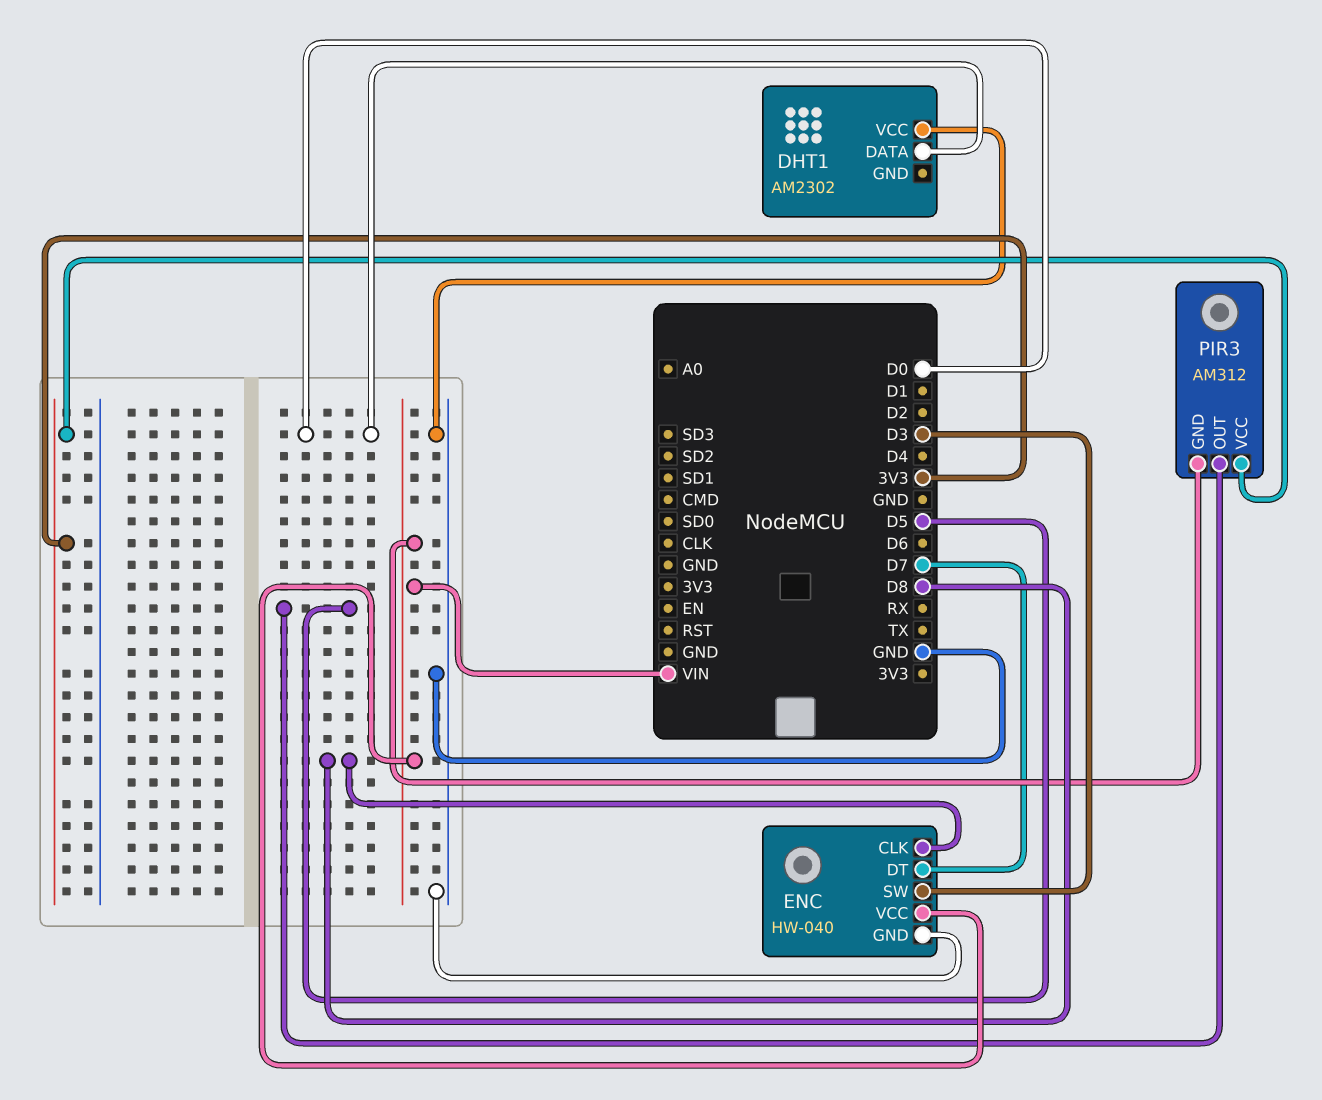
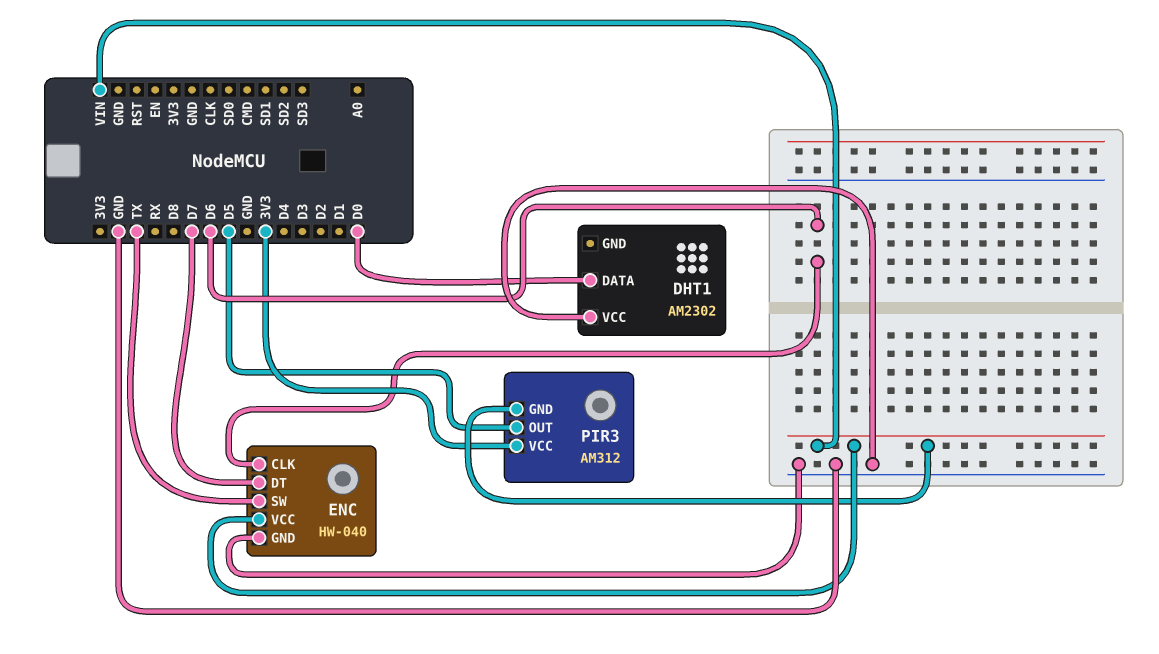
ENC pin CLK: D8 -> D6
ENC pin SW: D3 -> TX

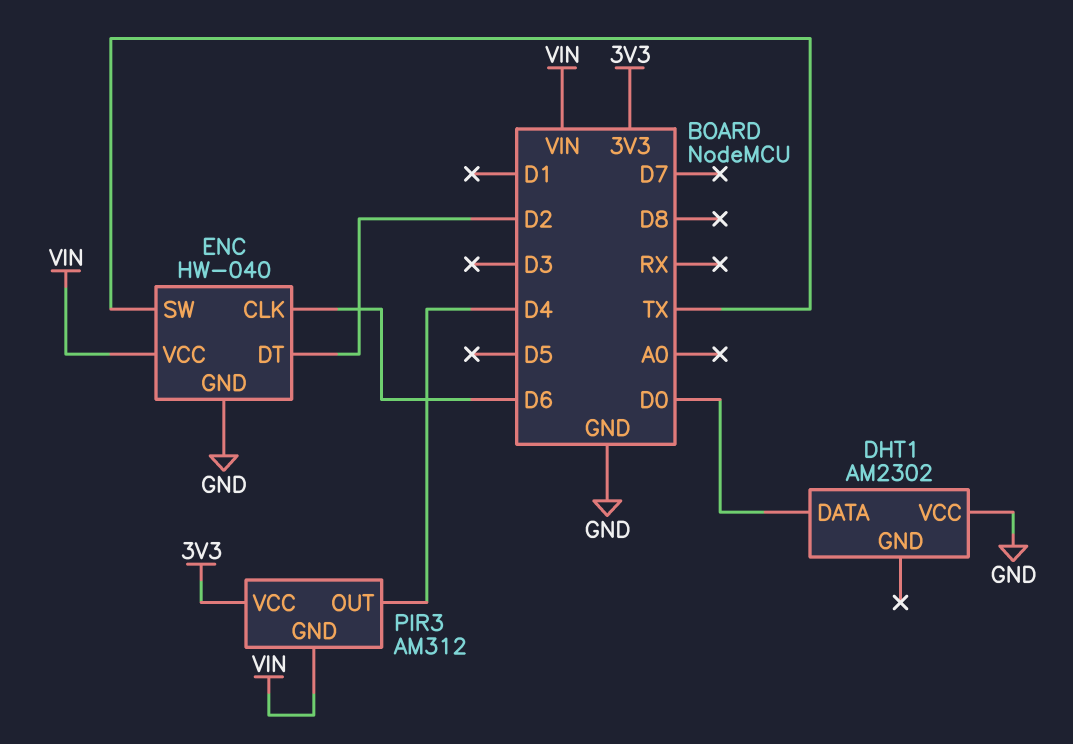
ENC pin DT: D7 -> D2
PIR3 pin OUT: D5 -> D4

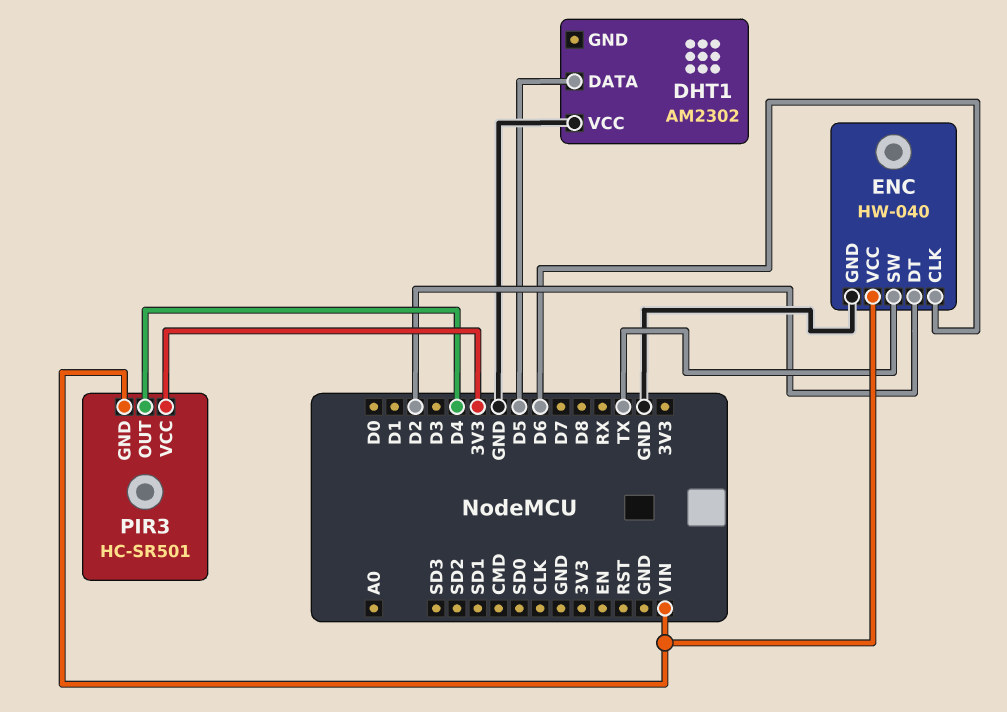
DHT1 pin DATA: D0 -> D5
PIR3: AM312 -> HC-SR501

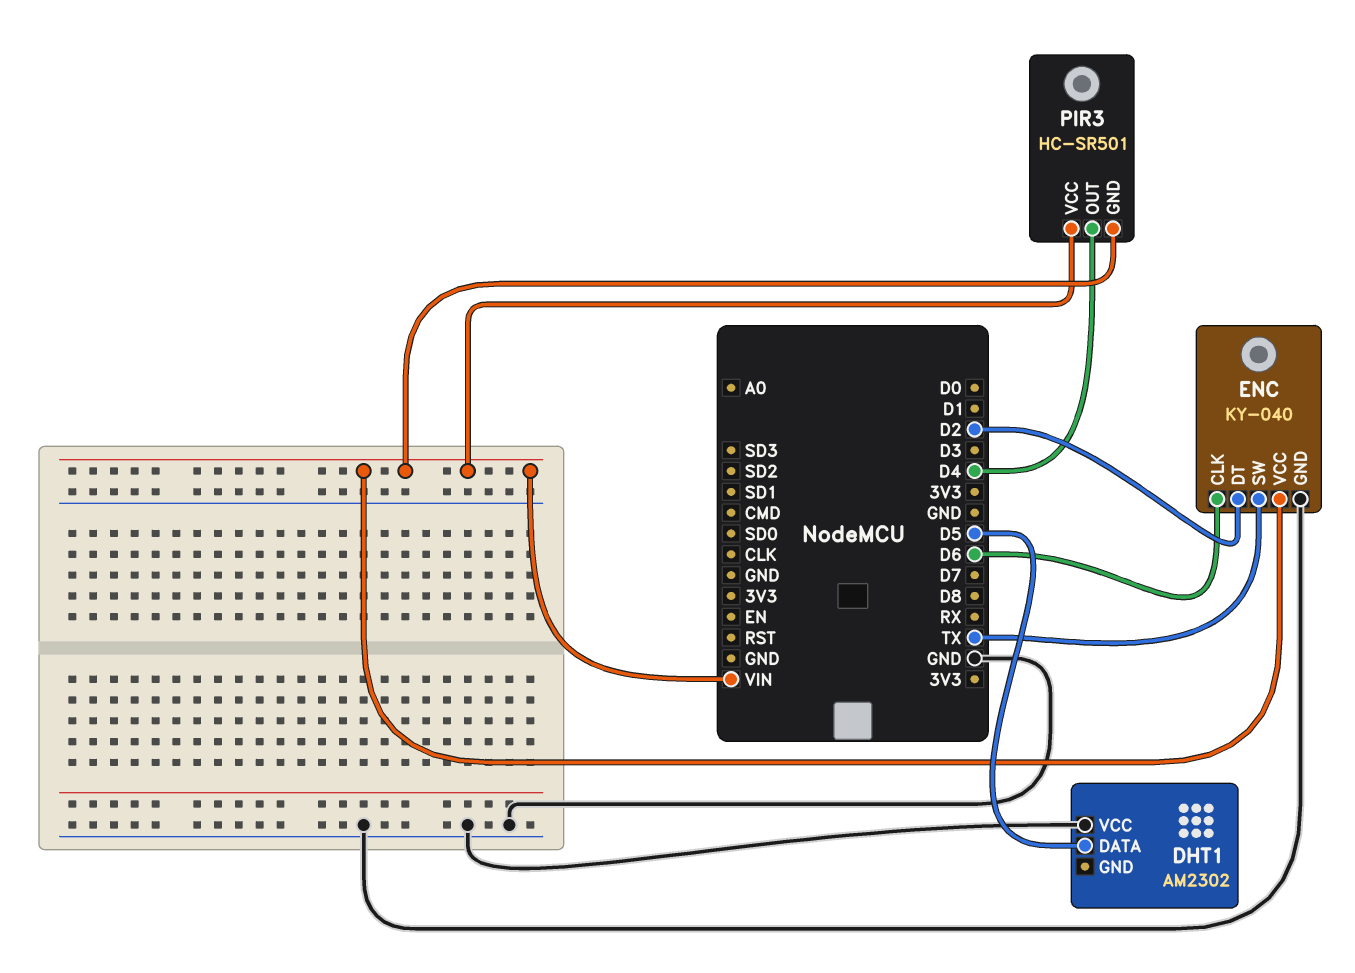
ENC: HW-040 -> KY-040
PIR3 pin VCC: 3V3 -> VIN

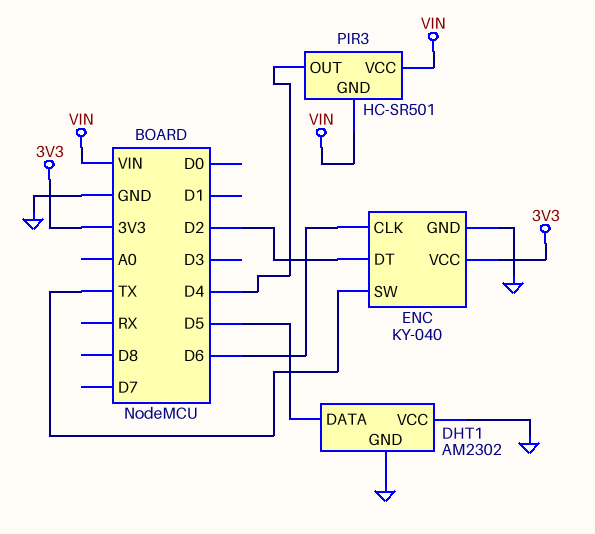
DHT1 pin GND: none -> GND
ENC pin VCC: VIN -> 3V3

